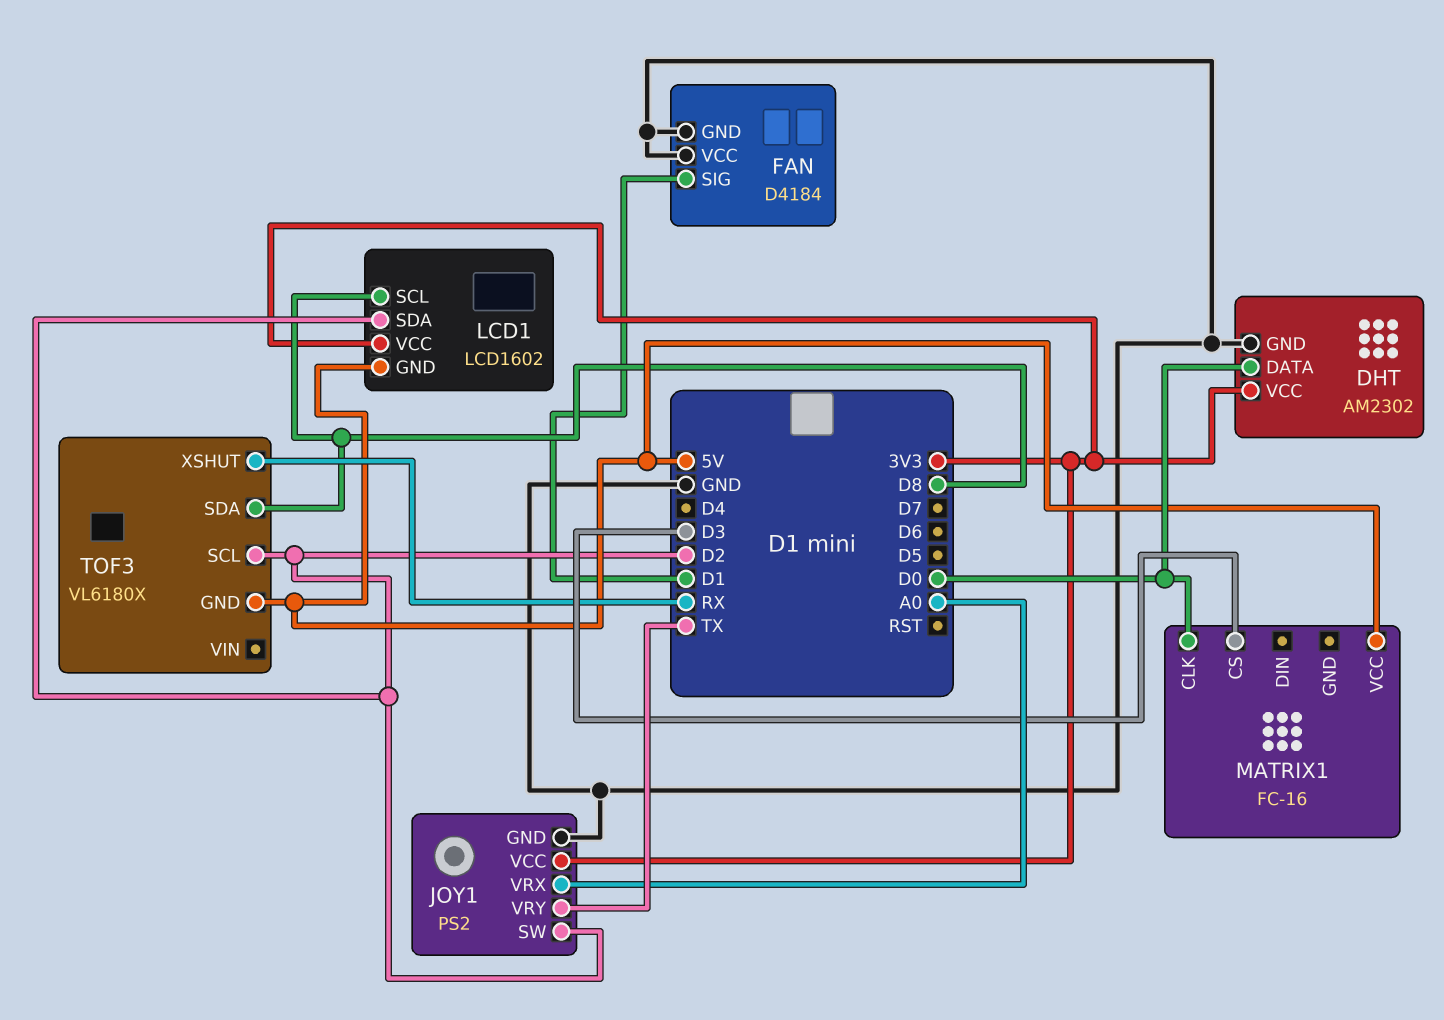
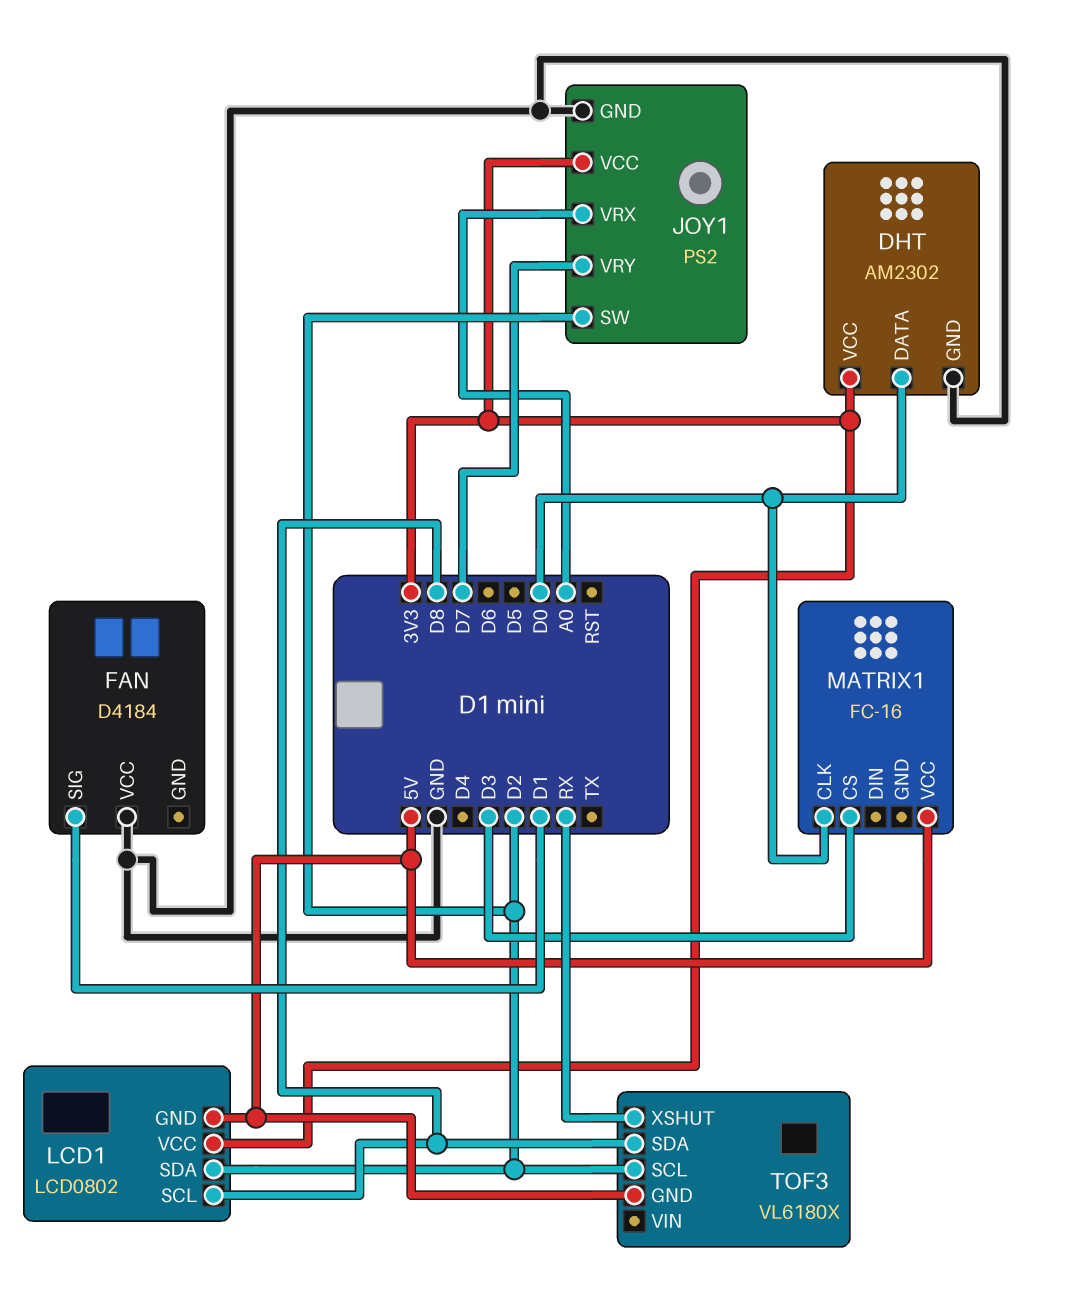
FAN pin GND: GND -> none
JOY1 pin VRY: TX -> D7
LCD1: LCD1602 -> LCD0802

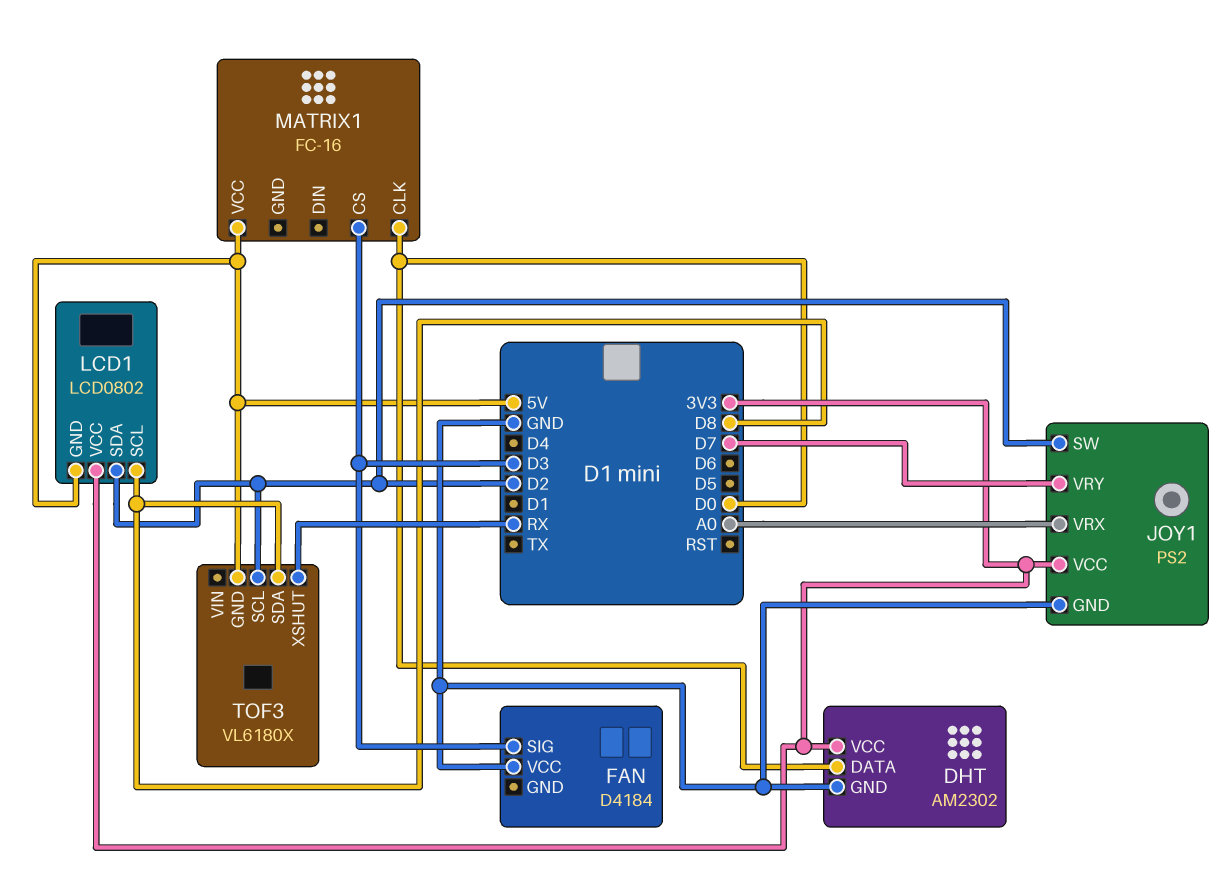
FAN pin SIG: D1 -> D3

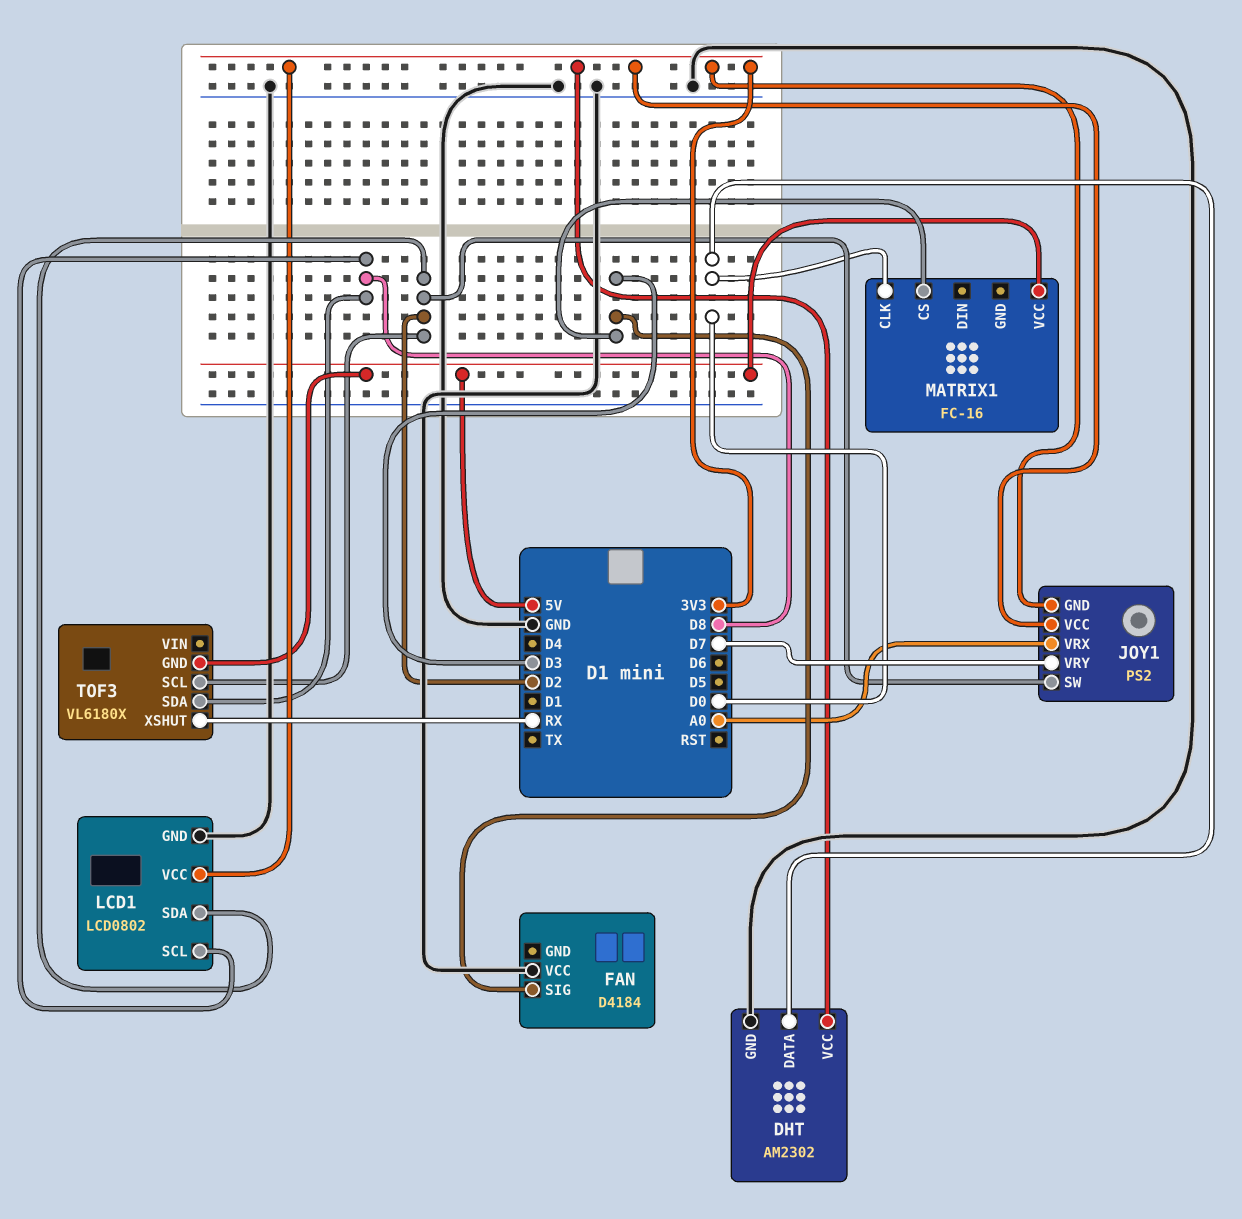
JOY1 pin GND: GND -> 3V3
LCD1 pin GND: 5V -> GND

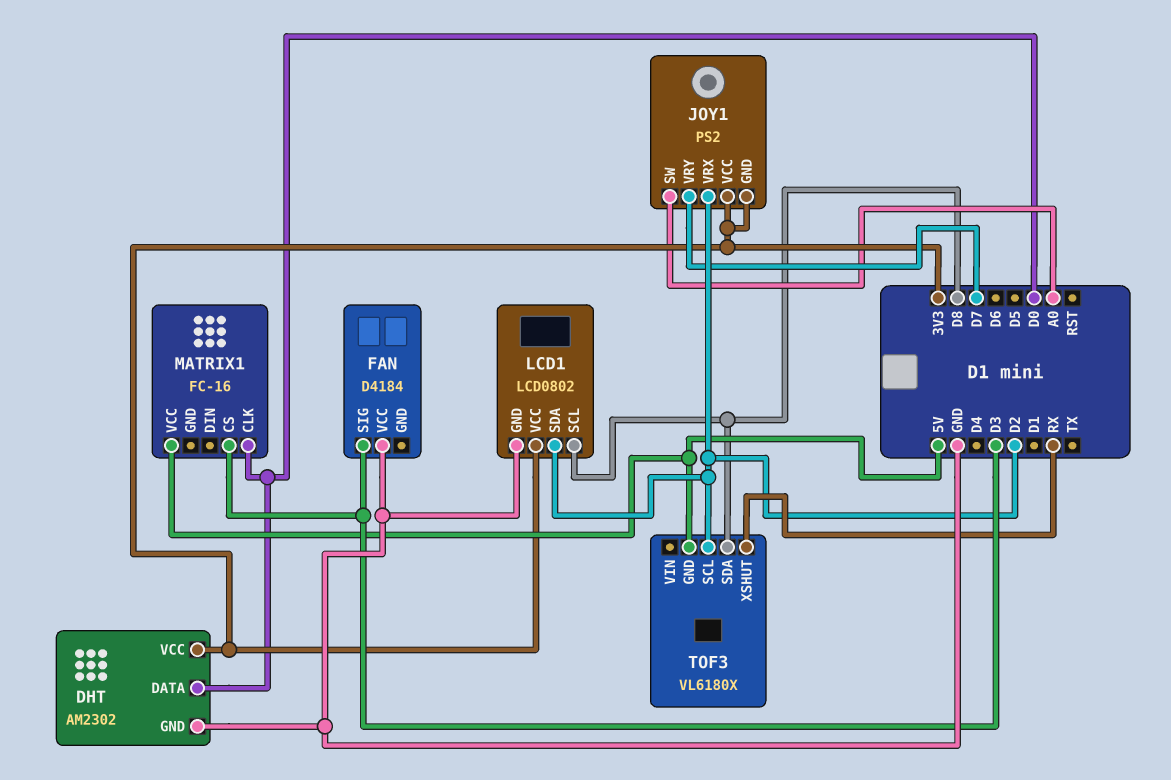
JOY1 pin SW: D2 -> A0
JOY1 pin VRX: A0 -> D2

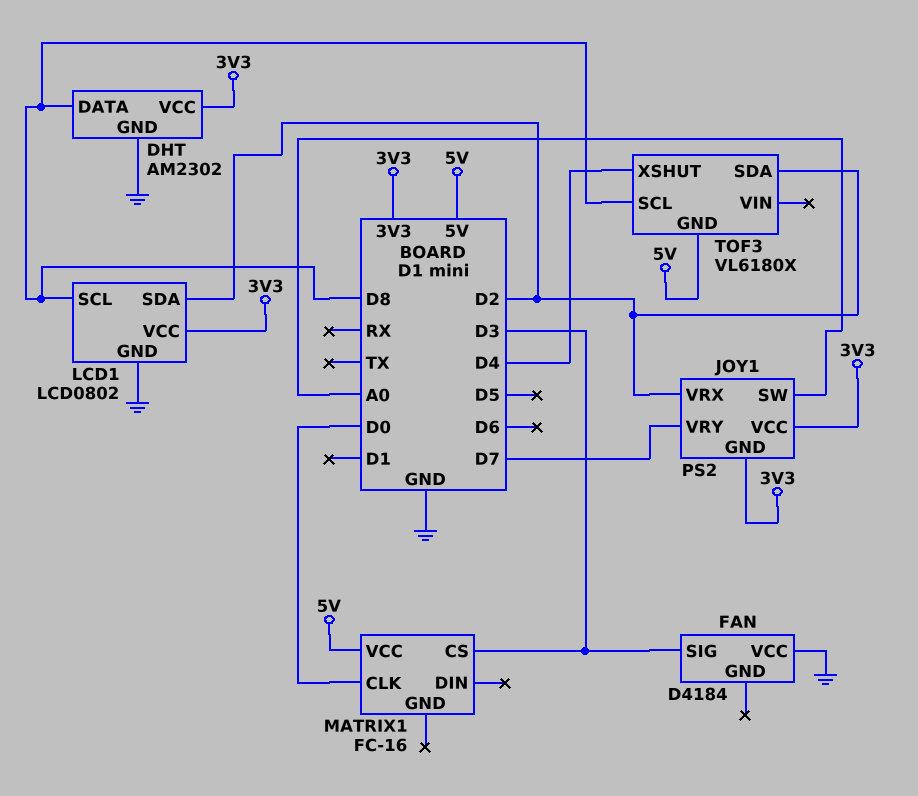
DHT pin DATA: D0 -> D8
TOF3 pin SCL: D2 -> D8
TOF3 pin SDA: D8 -> D2
TOF3 pin XSHUT: RX -> D4

